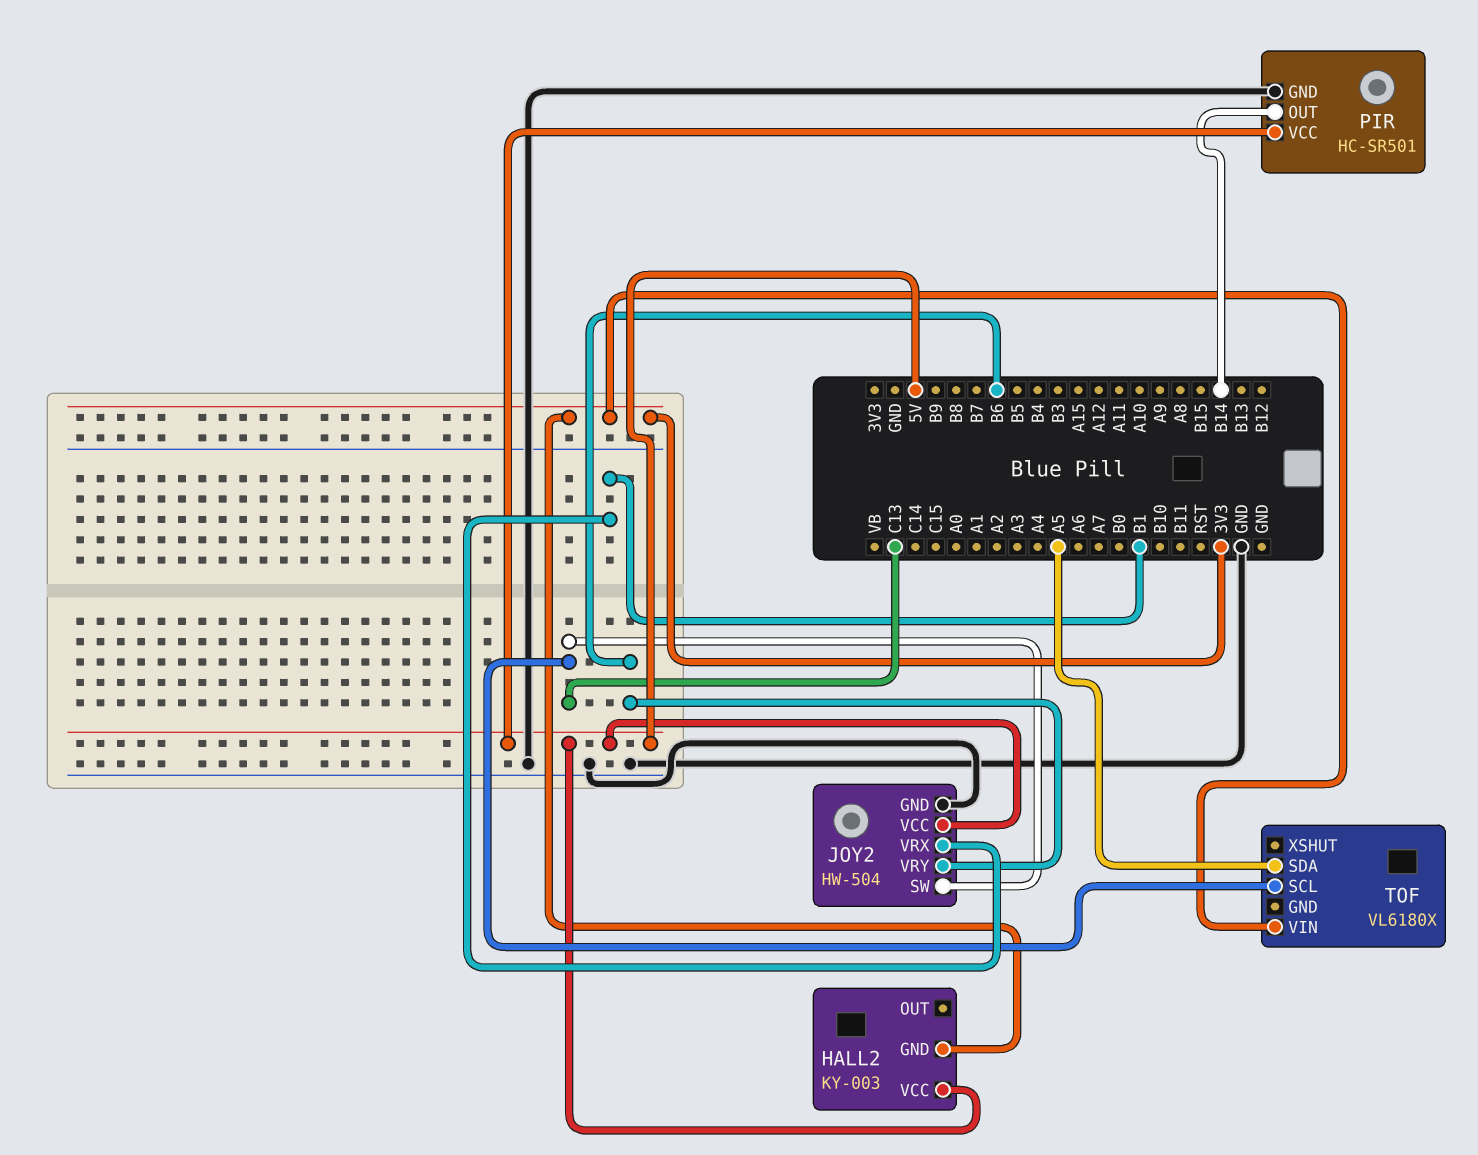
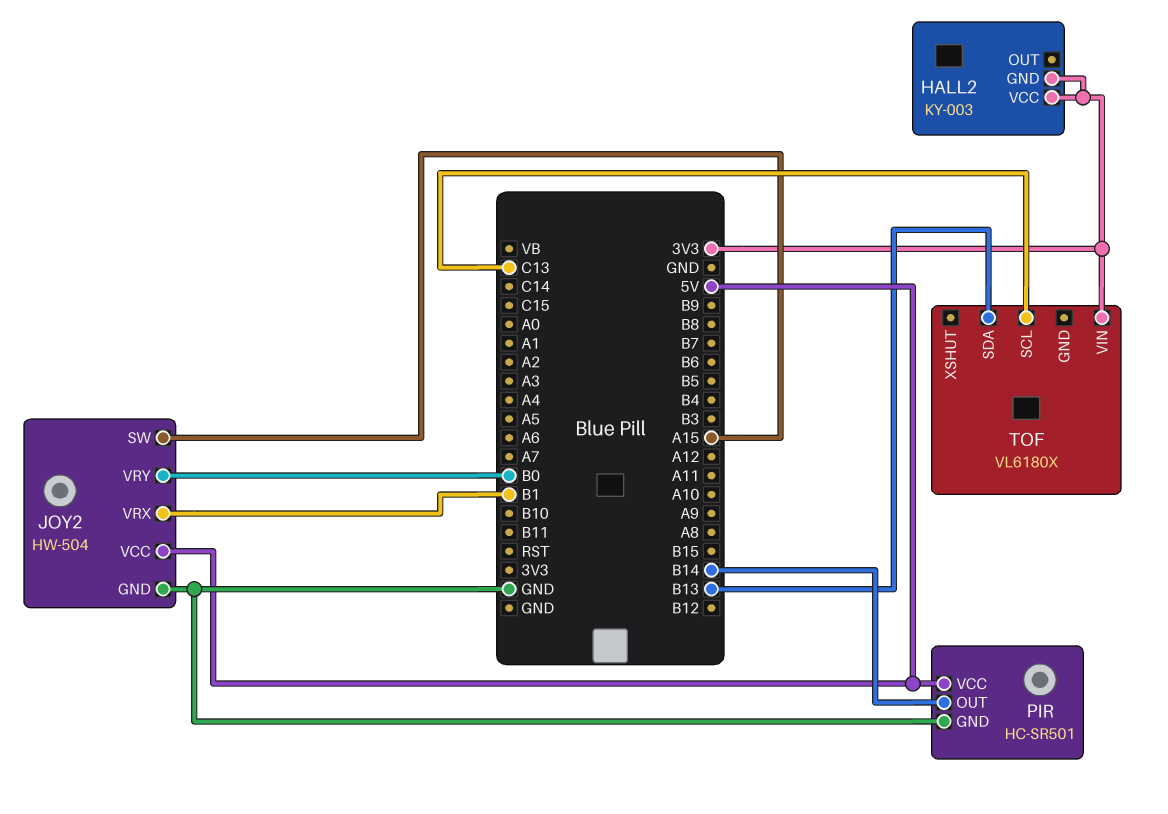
HALL2 pin VCC: 5V -> 3V3
JOY2 pin SW: C13 -> A15
JOY2 pin VRY: B6 -> B0
TOF pin SDA: A5 -> B13

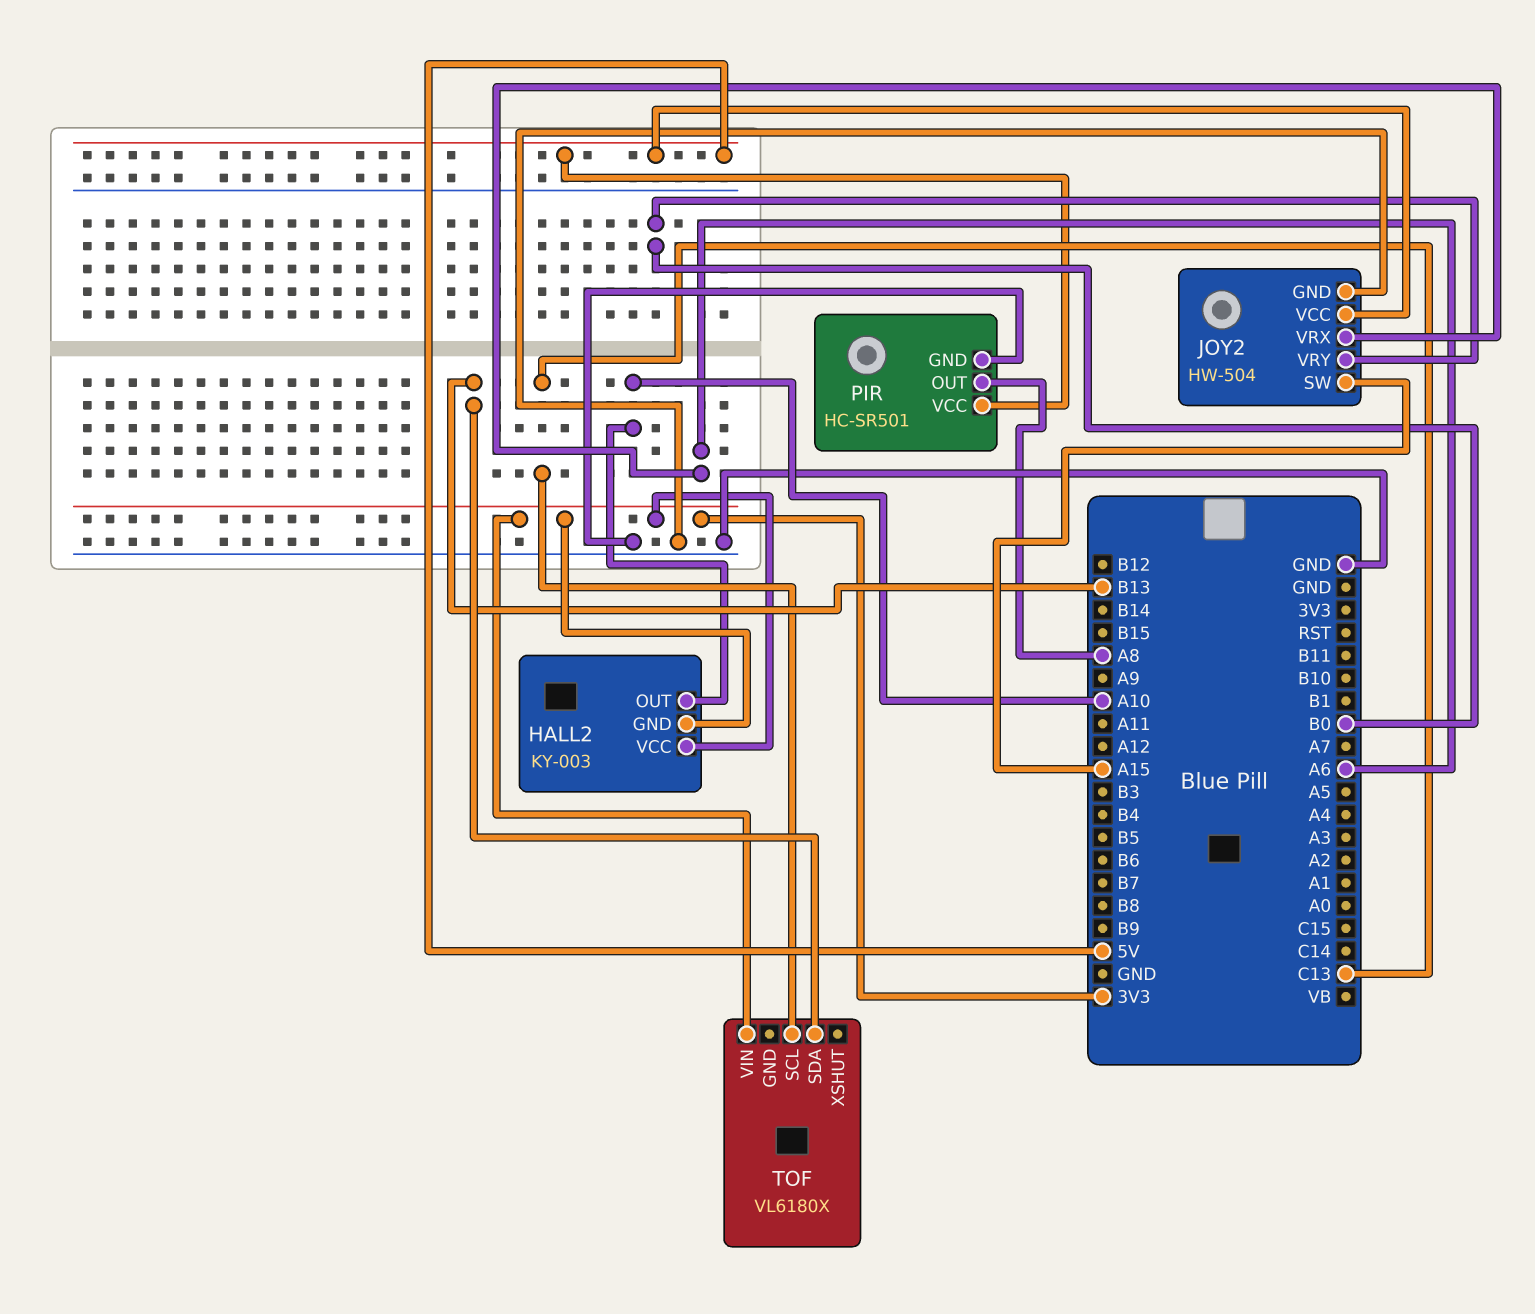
HALL2 pin OUT: none -> A10
JOY2 pin VRX: B1 -> A6
PIR pin OUT: B14 -> A8

